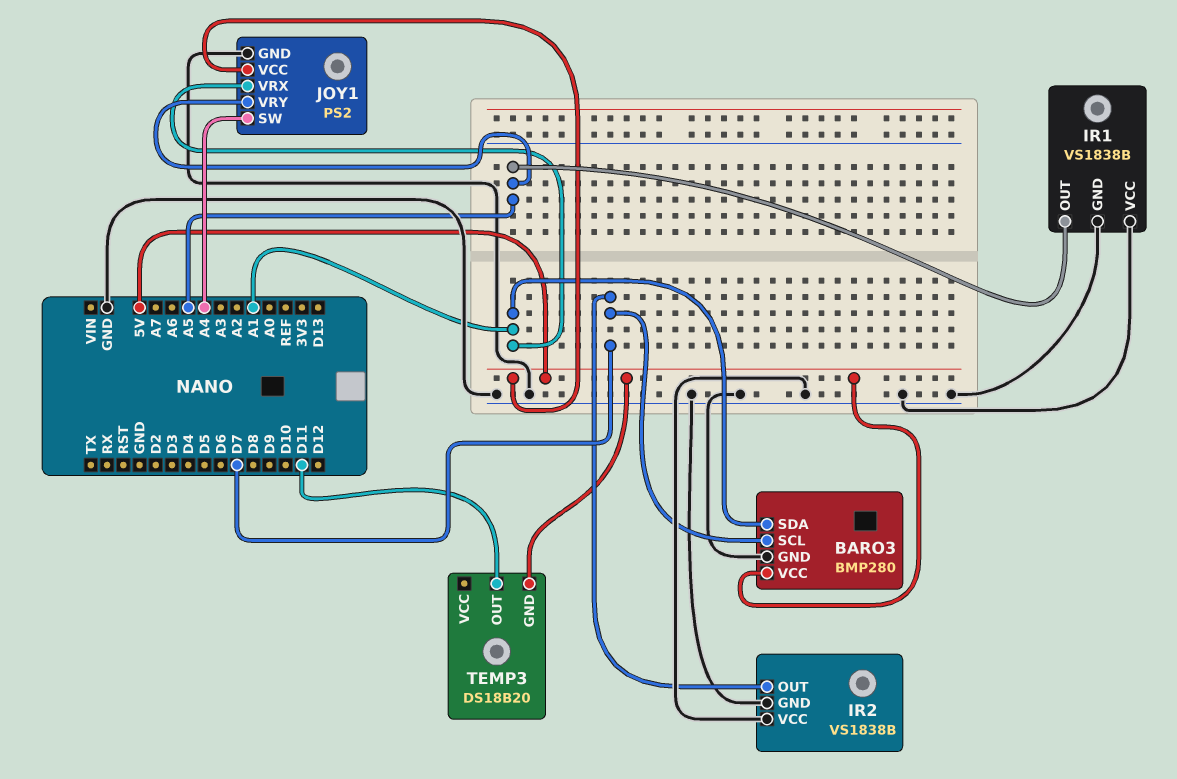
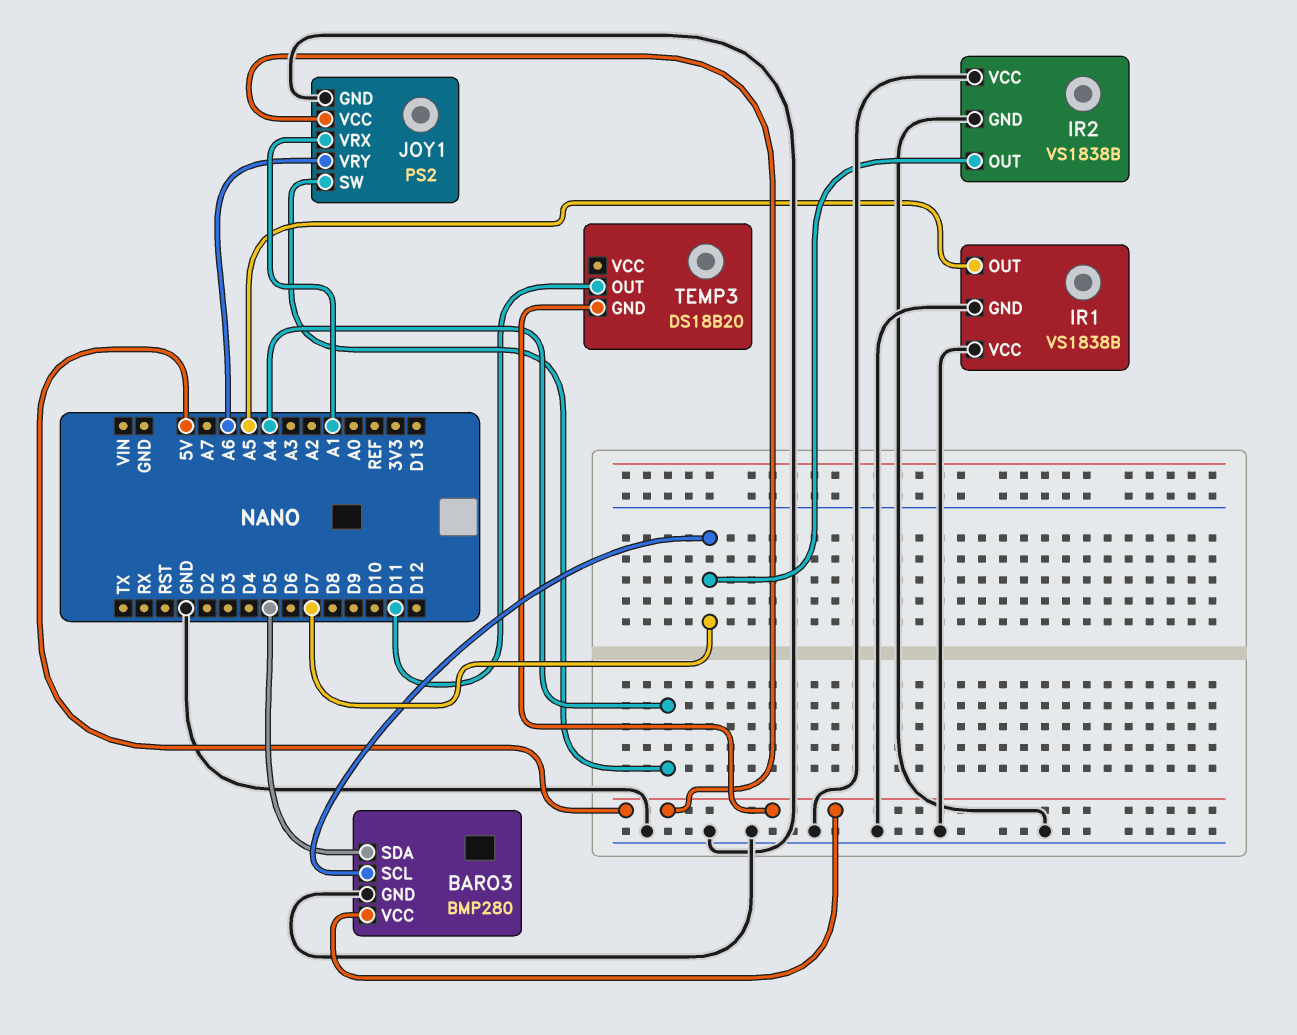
BARO3 pin SDA: A1 -> D5
JOY1 pin VRY: A5 -> A6

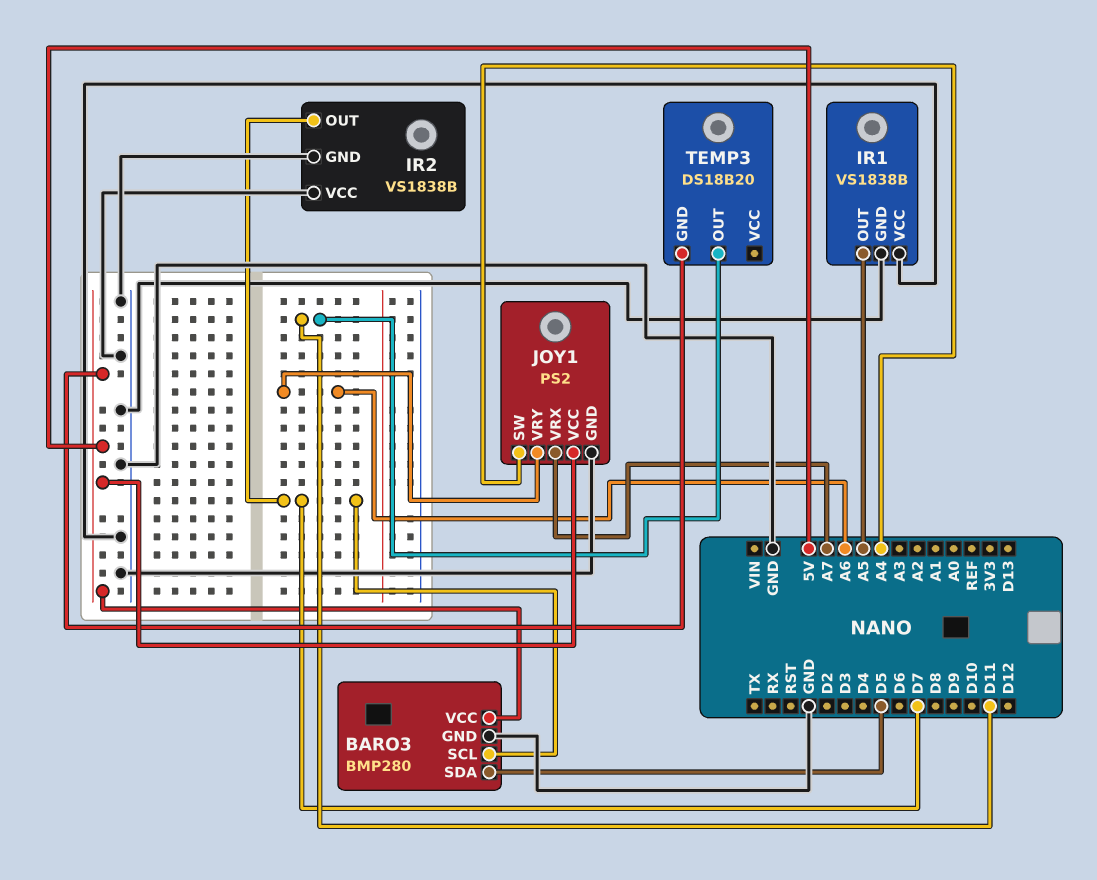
JOY1 pin VRX: A1 -> A7

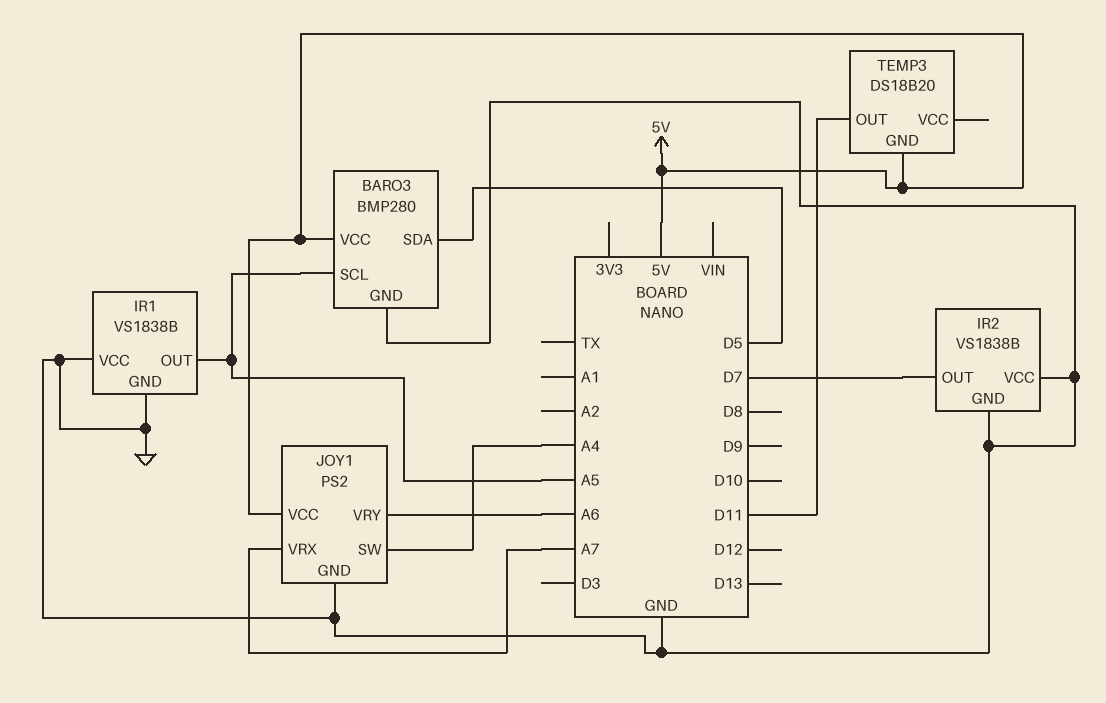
BARO3 pin SCL: D7 -> A5

